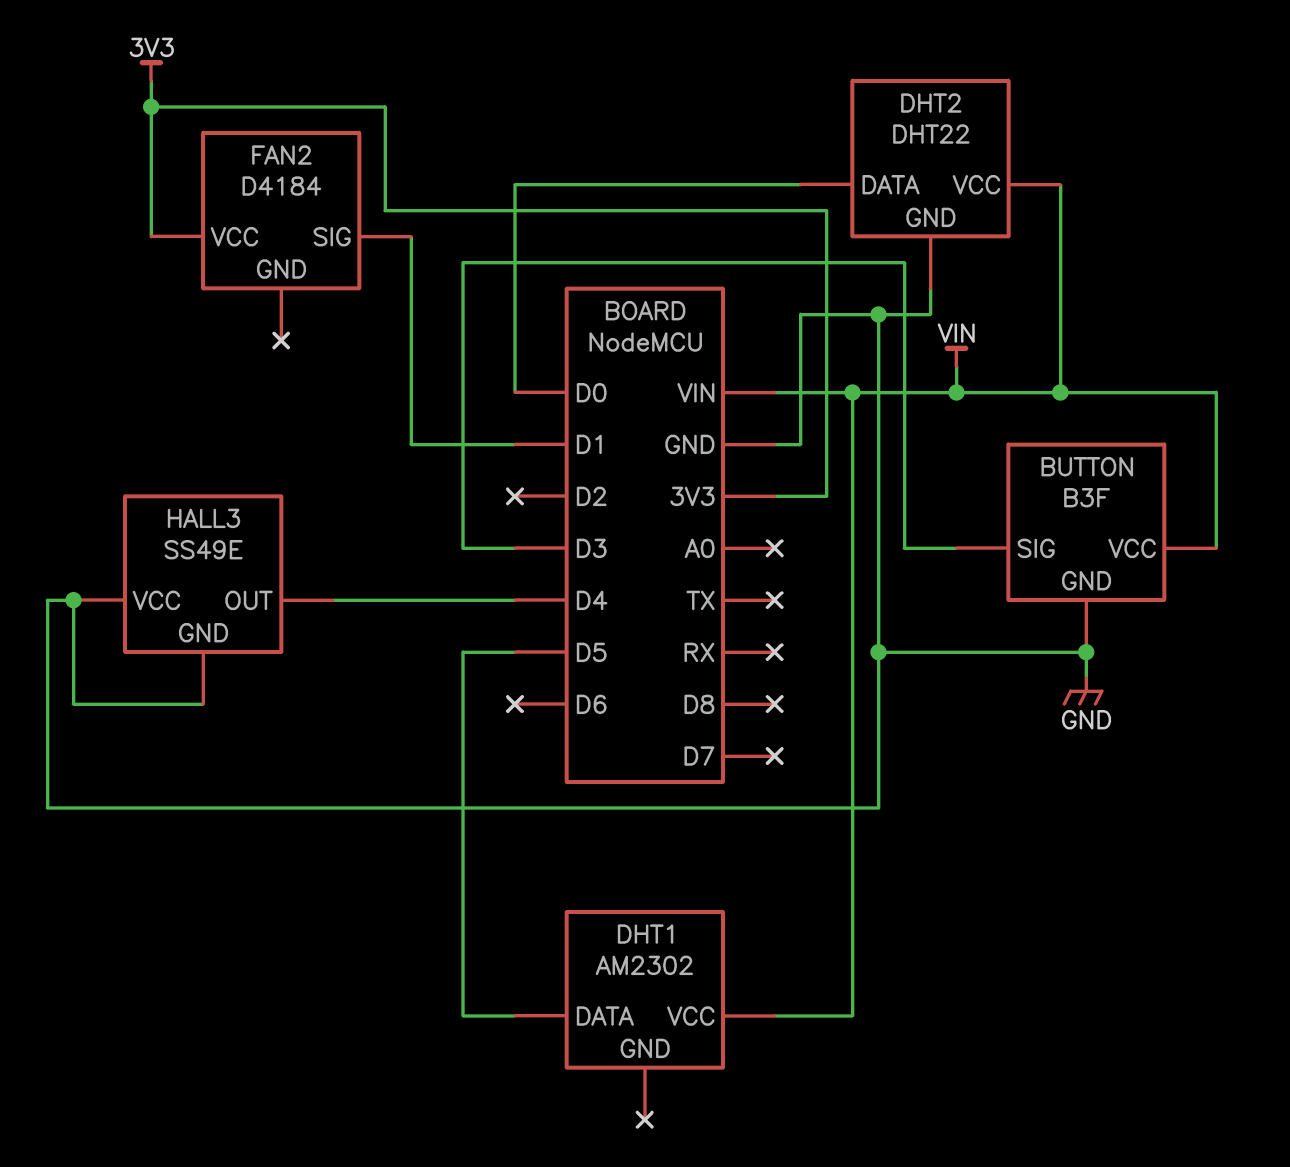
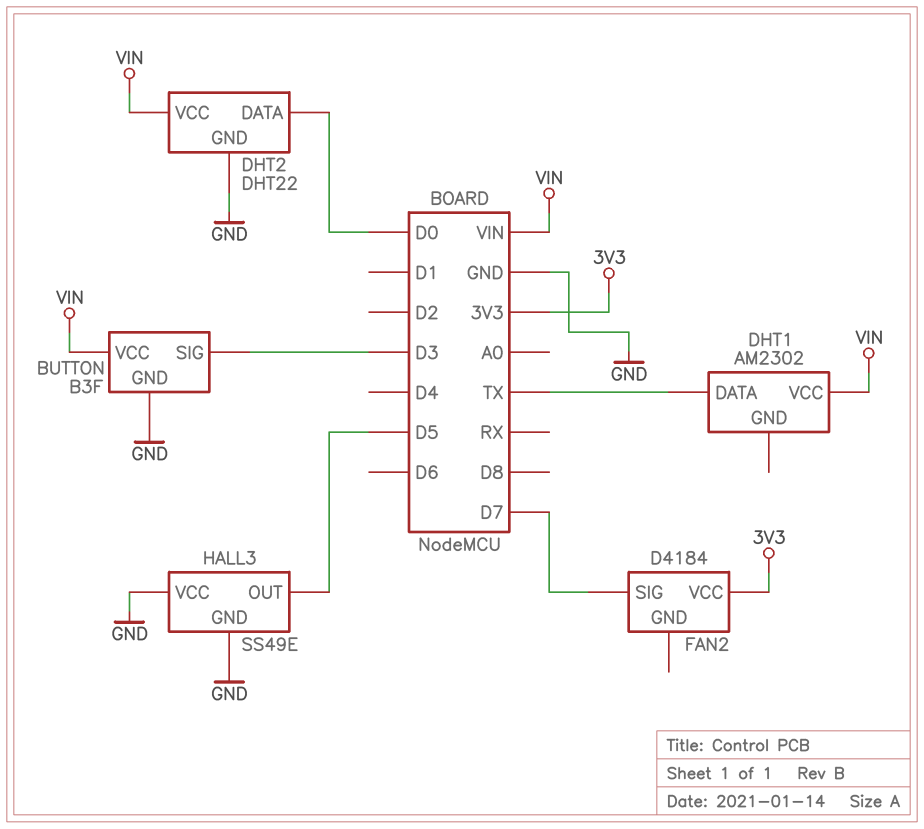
DHT1 pin DATA: D5 -> TX
FAN2 pin SIG: D1 -> D7
HALL3 pin OUT: D4 -> D5

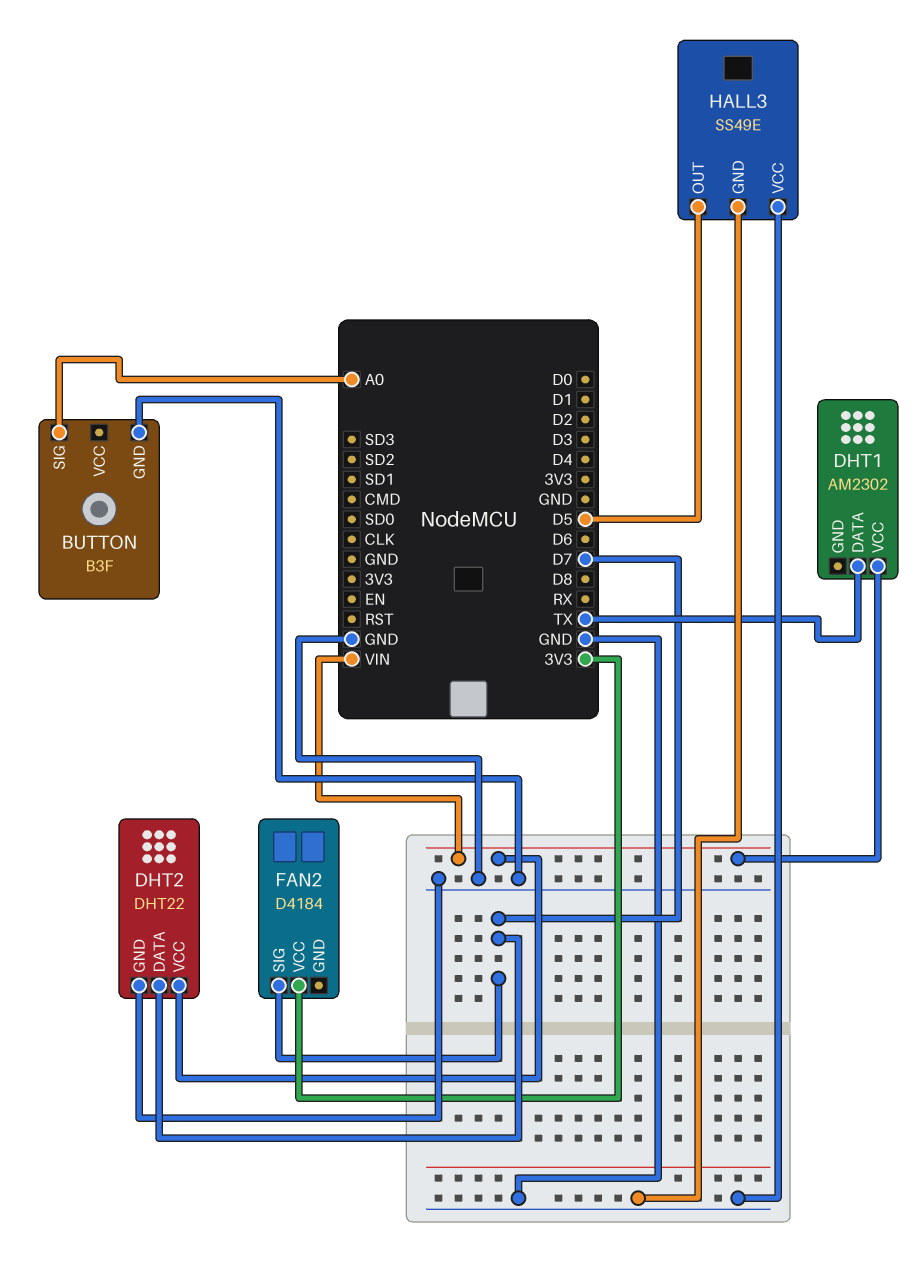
BUTTON pin SIG: D3 -> A0
BUTTON pin VCC: VIN -> none
DHT2 pin DATA: D0 -> D7

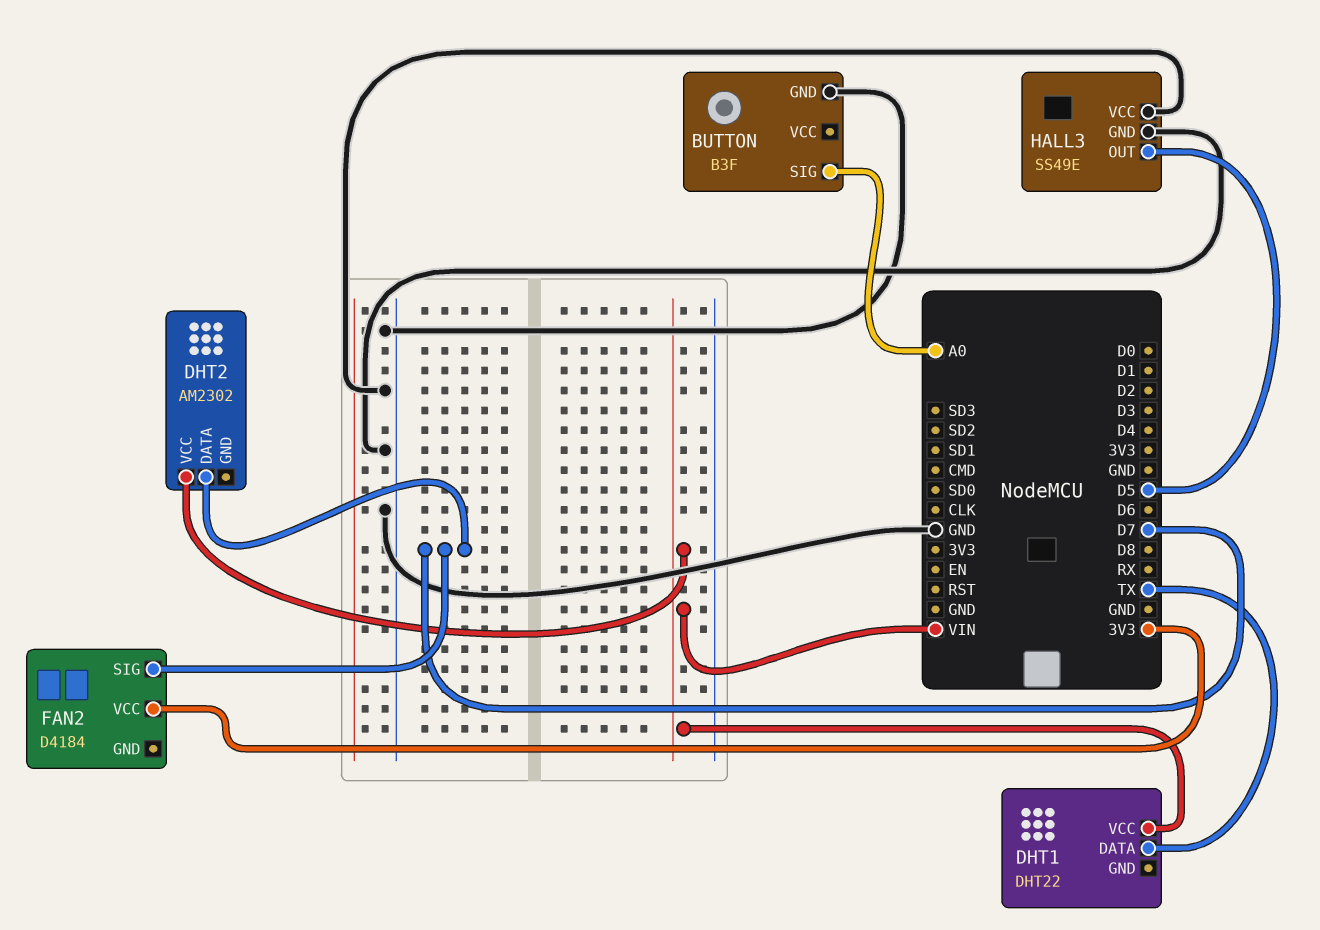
DHT1: AM2302 -> DHT22
DHT2: DHT22 -> AM2302
DHT2 pin GND: GND -> none

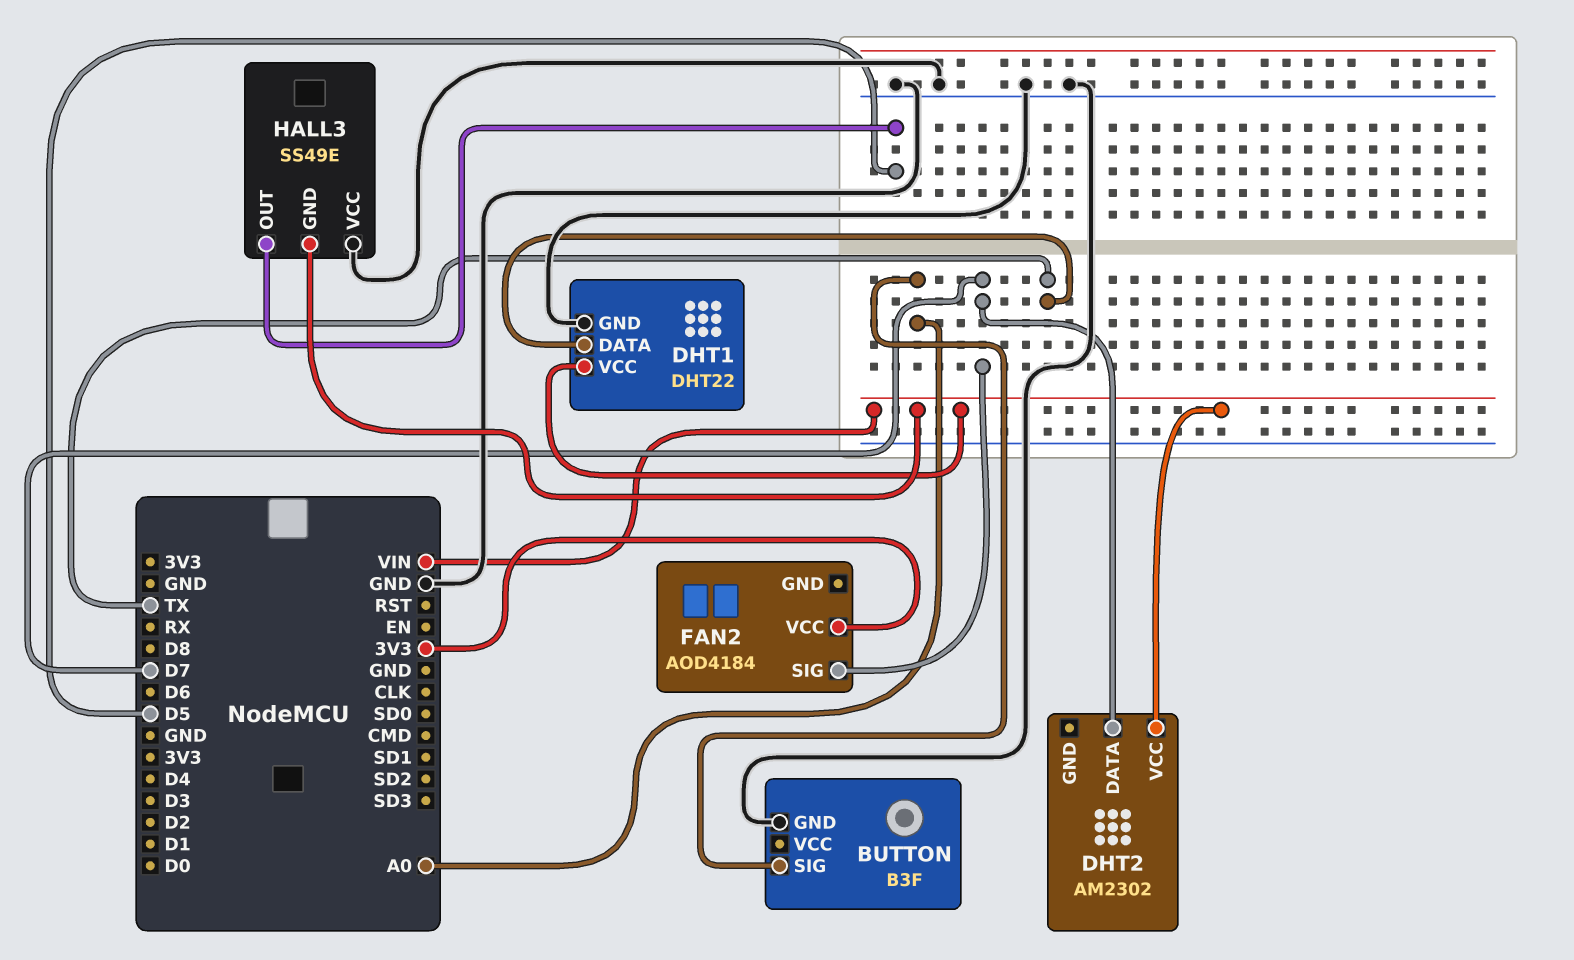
DHT1 pin GND: none -> GND
FAN2: D4184 -> AOD4184
HALL3 pin GND: GND -> VIN

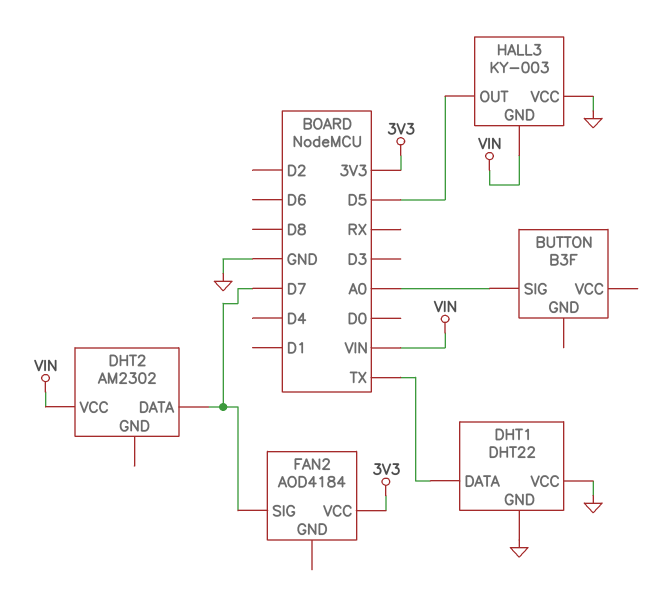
BUTTON pin GND: GND -> none
DHT1 pin VCC: VIN -> GND
HALL3: SS49E -> KY-003

